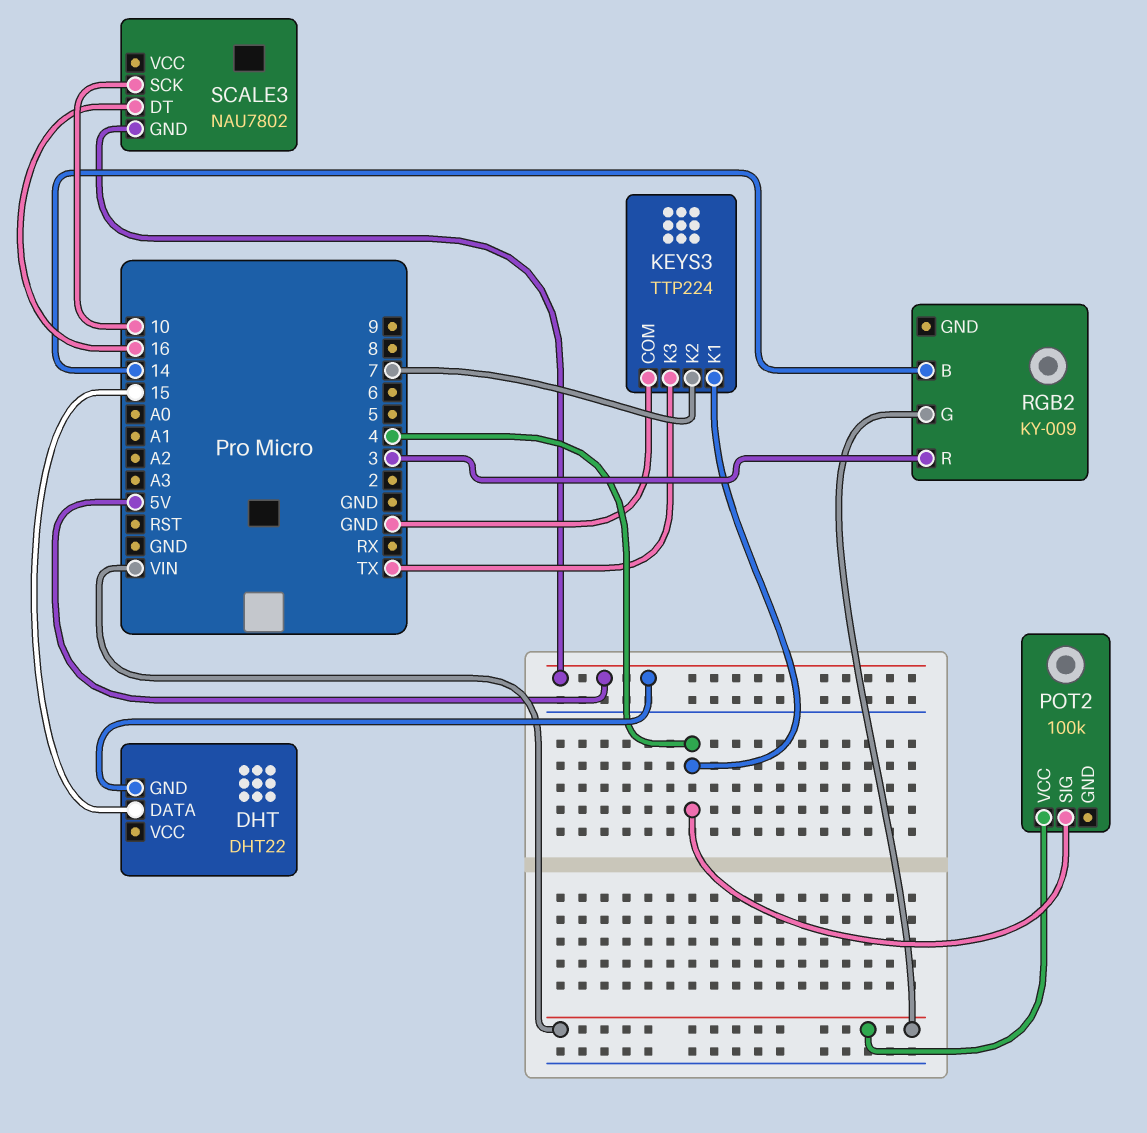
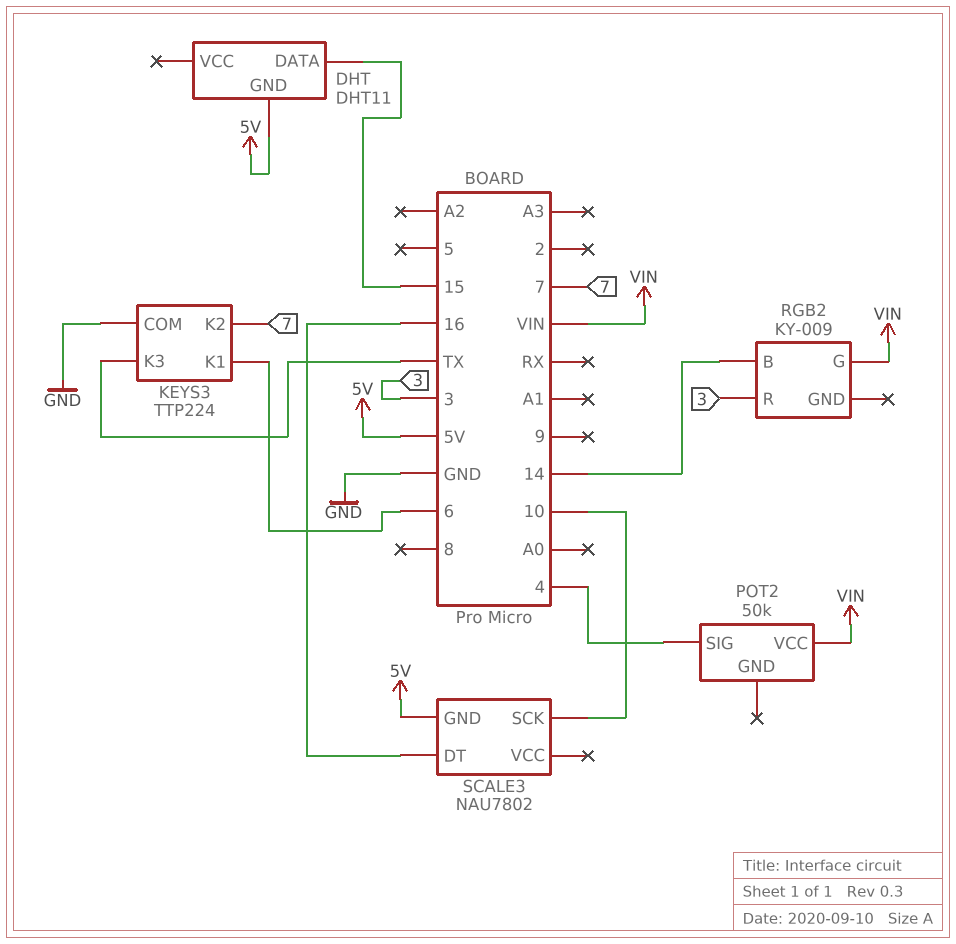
DHT: DHT22 -> DHT11
KEYS3 pin K1: 4 -> 6
POT2: 100k -> 50k

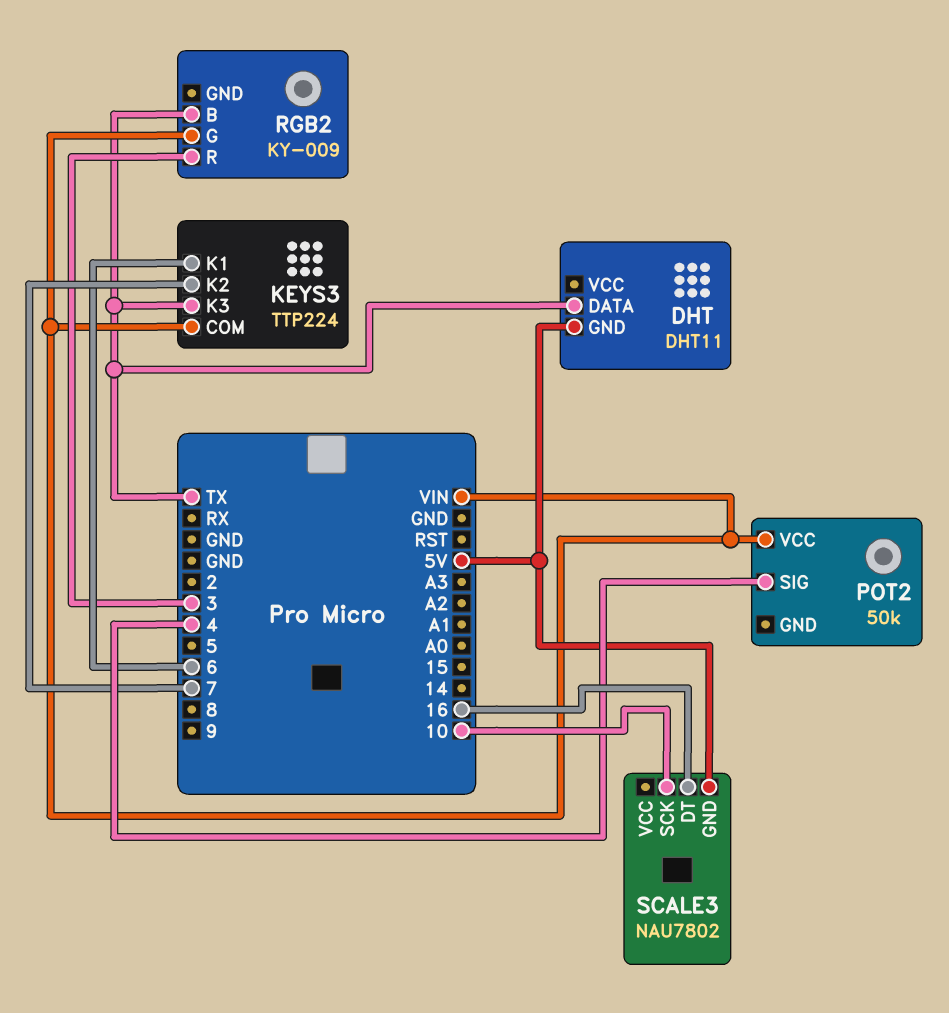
DHT pin DATA: 15 -> TX
KEYS3 pin COM: GND -> VIN
RGB2 pin B: 14 -> TX

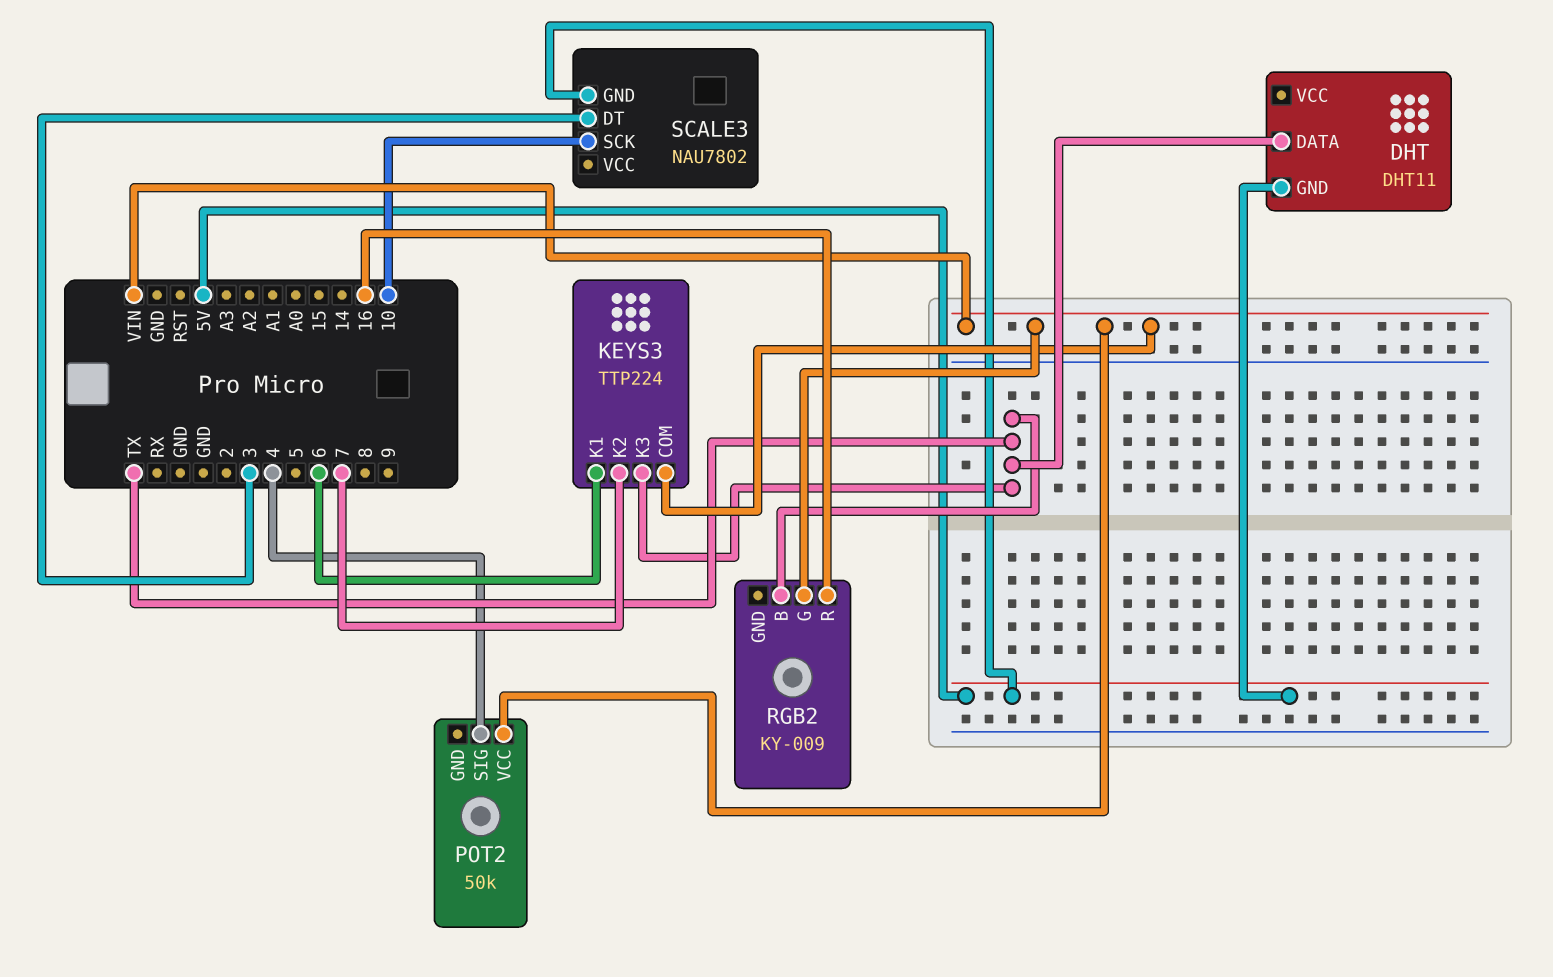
RGB2 pin R: 3 -> 16
SCALE3 pin DT: 16 -> 3

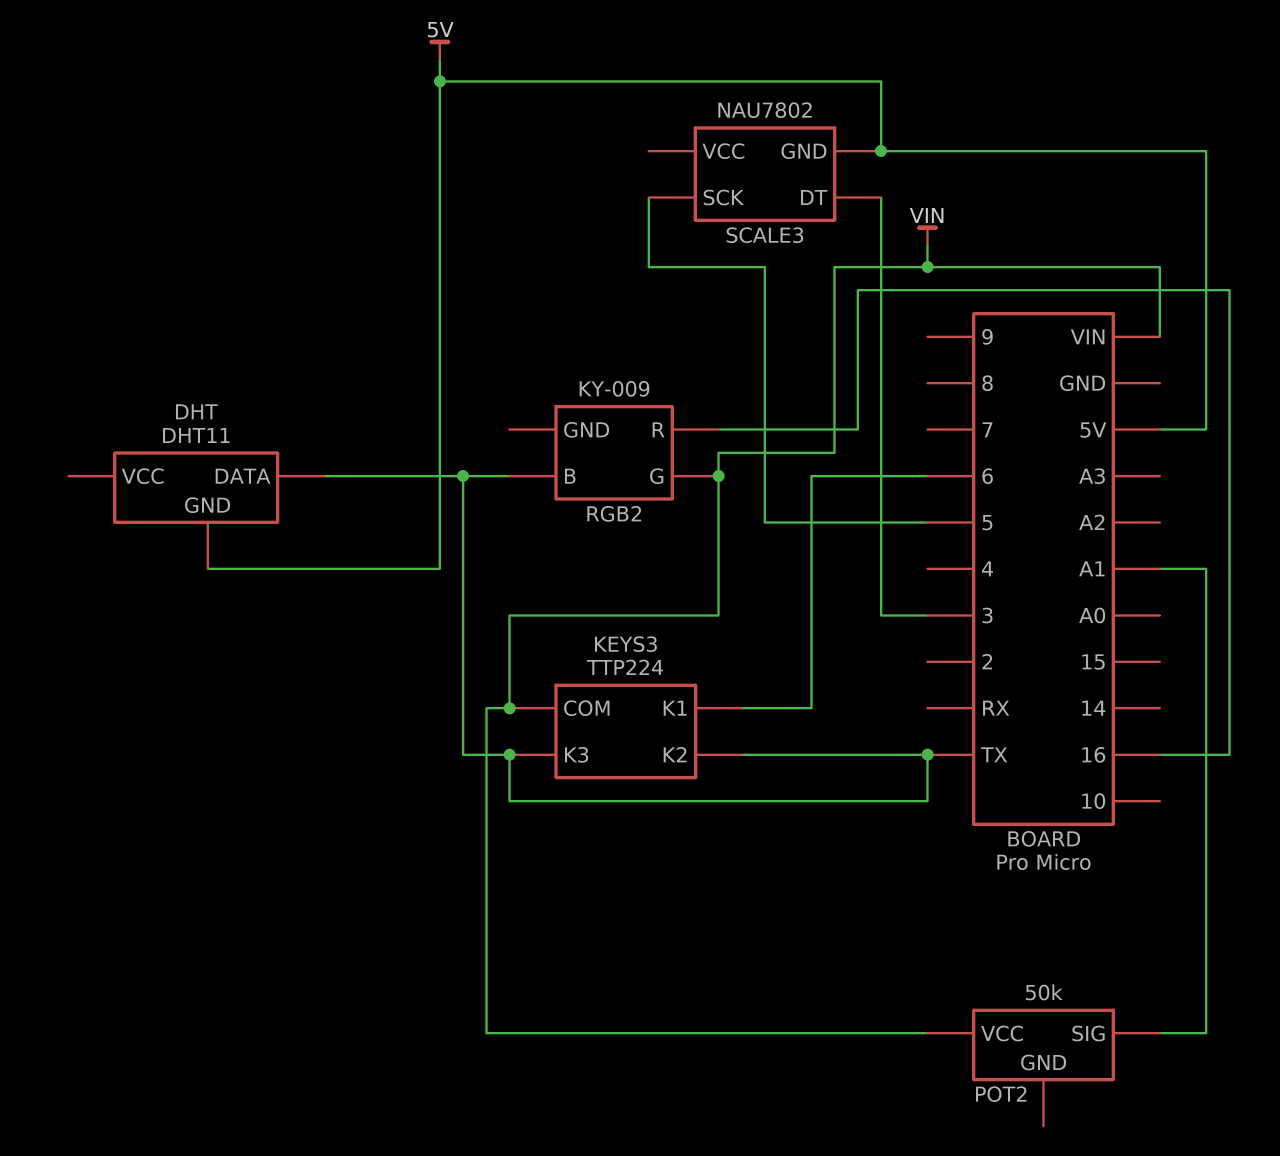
KEYS3 pin K2: 7 -> TX
POT2 pin SIG: 4 -> A1
SCALE3 pin SCK: 10 -> 5

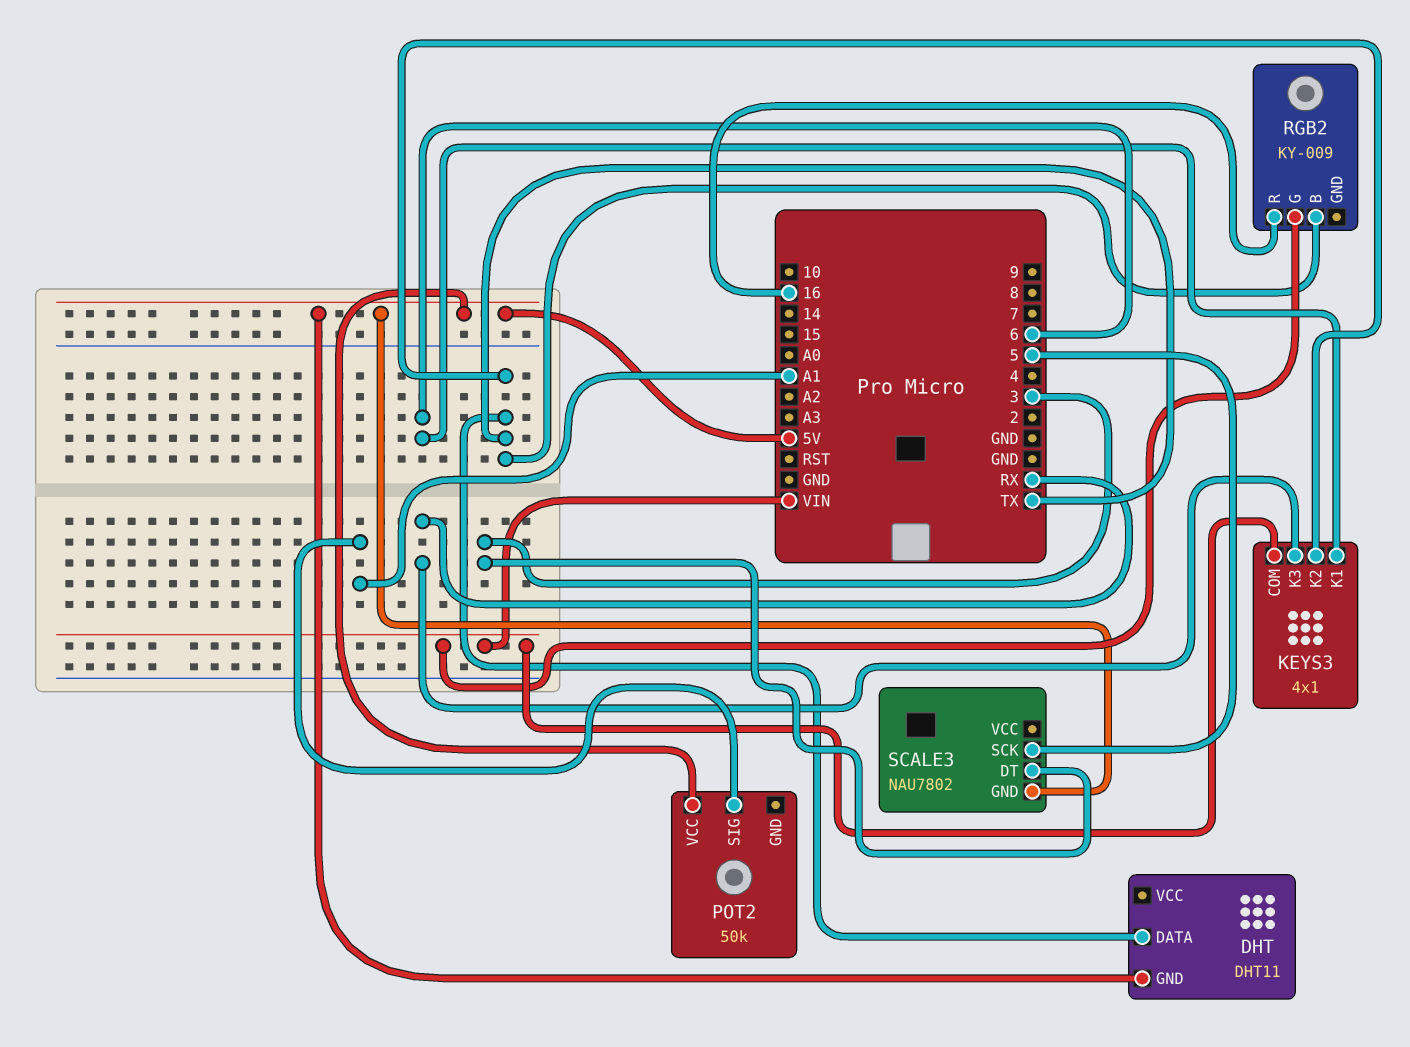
KEYS3: TTP224 -> 4x1
KEYS3 pin K3: TX -> RX
POT2 pin VCC: VIN -> 5V

